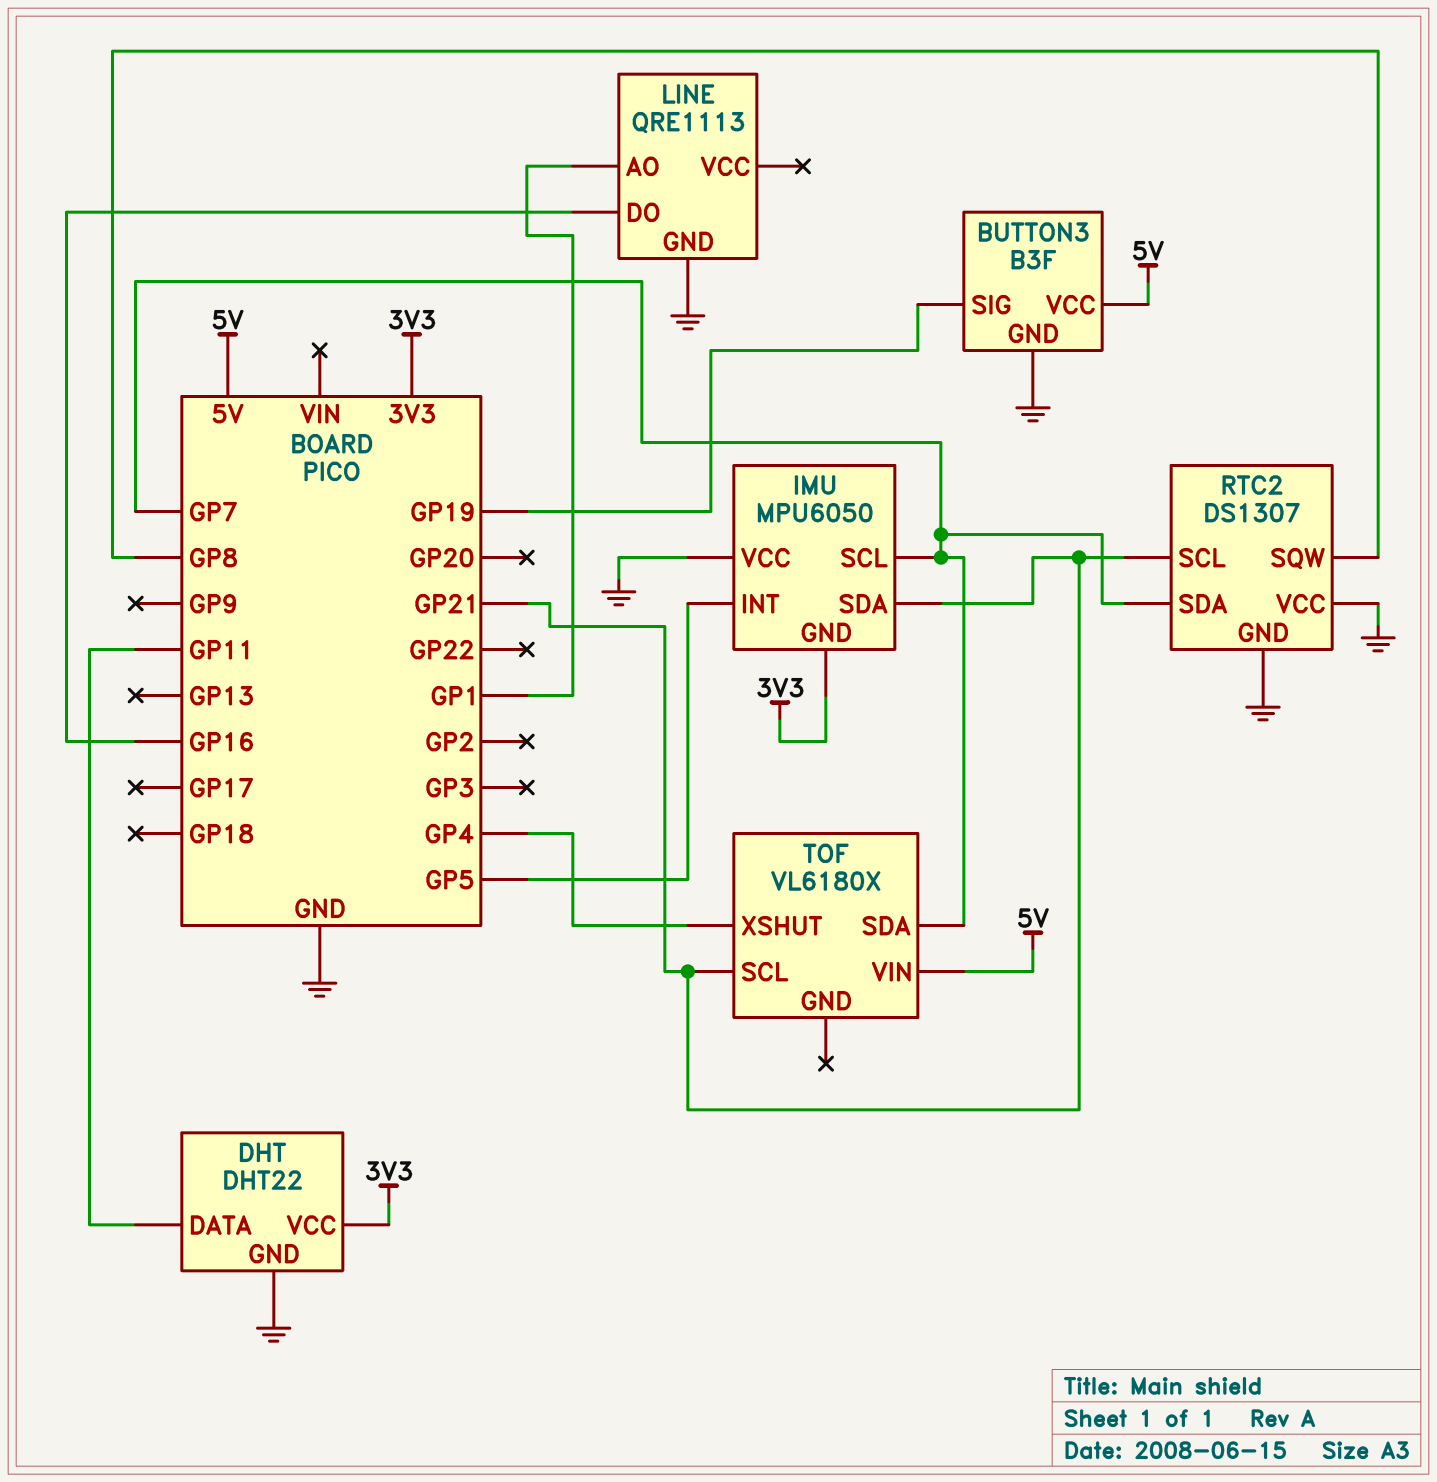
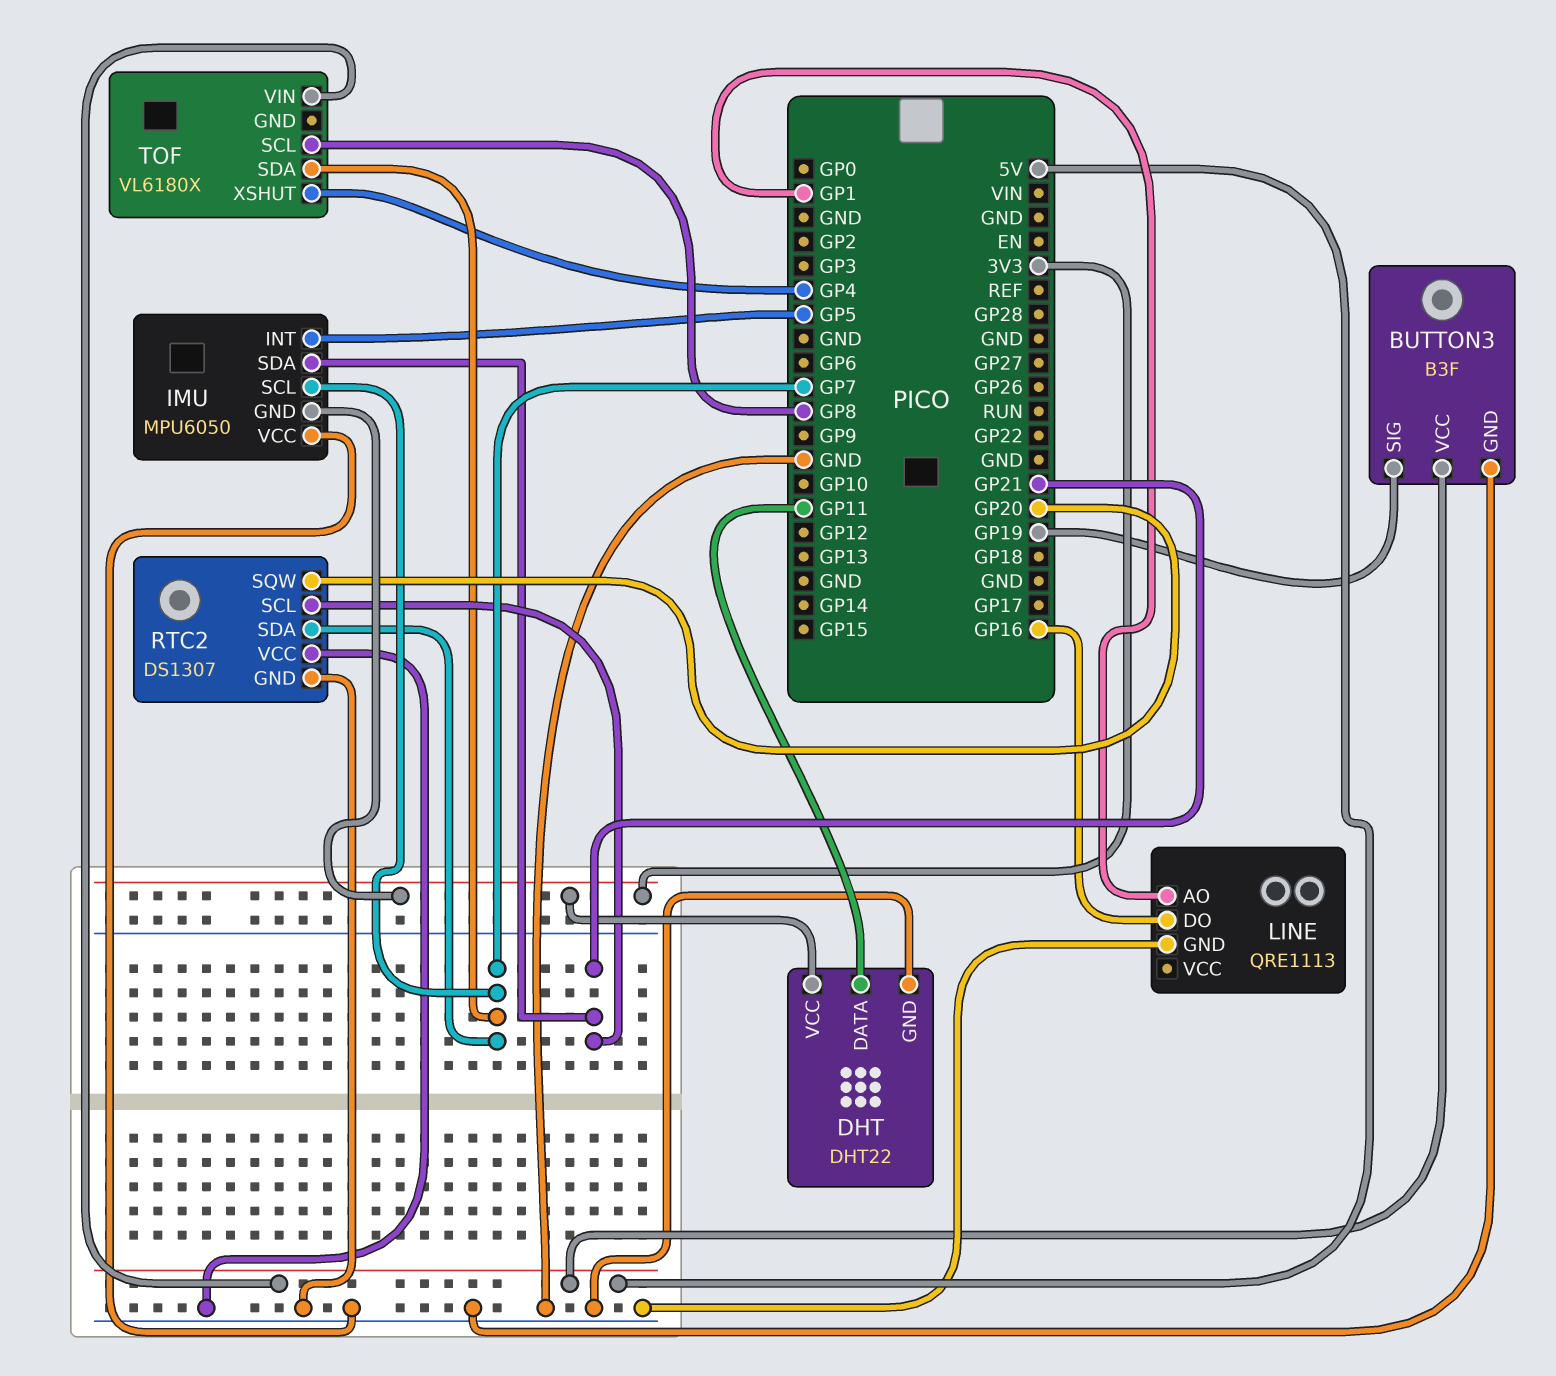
RTC2 pin SQW: GP8 -> GP20
TOF pin SCL: GP21 -> GP8

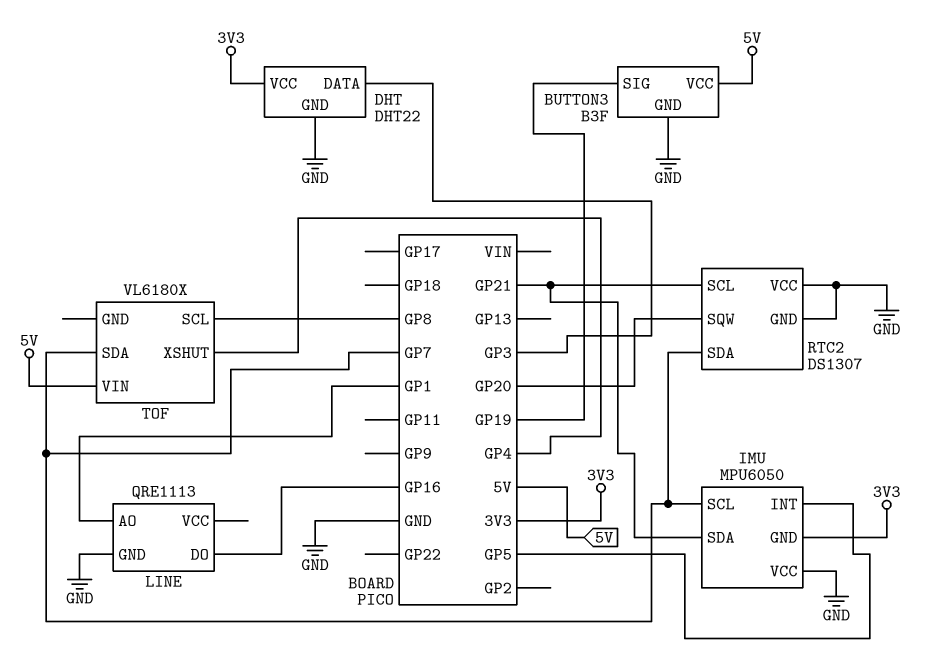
DHT pin DATA: GP11 -> GP3

